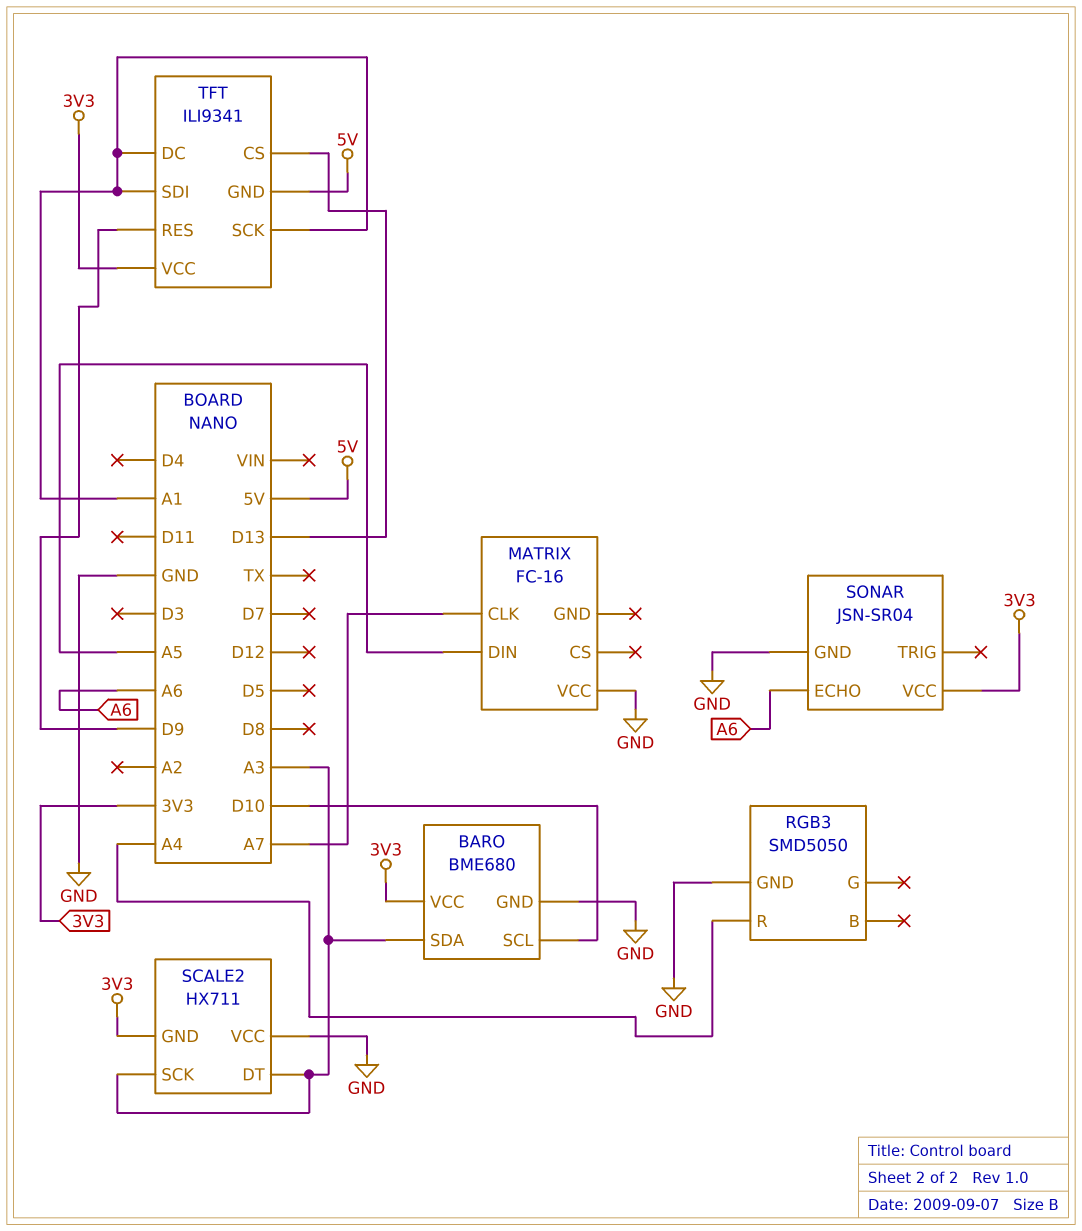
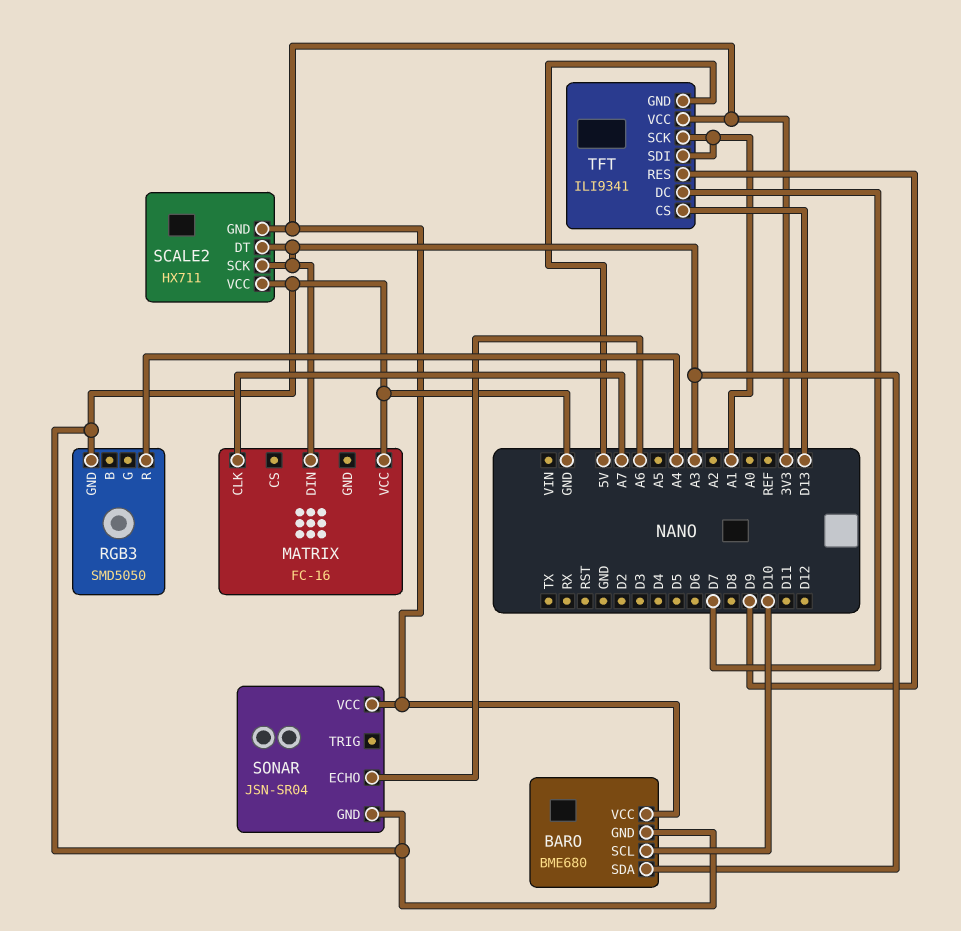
MATRIX pin DIN: A5 -> A3
TFT pin DC: A1 -> D7

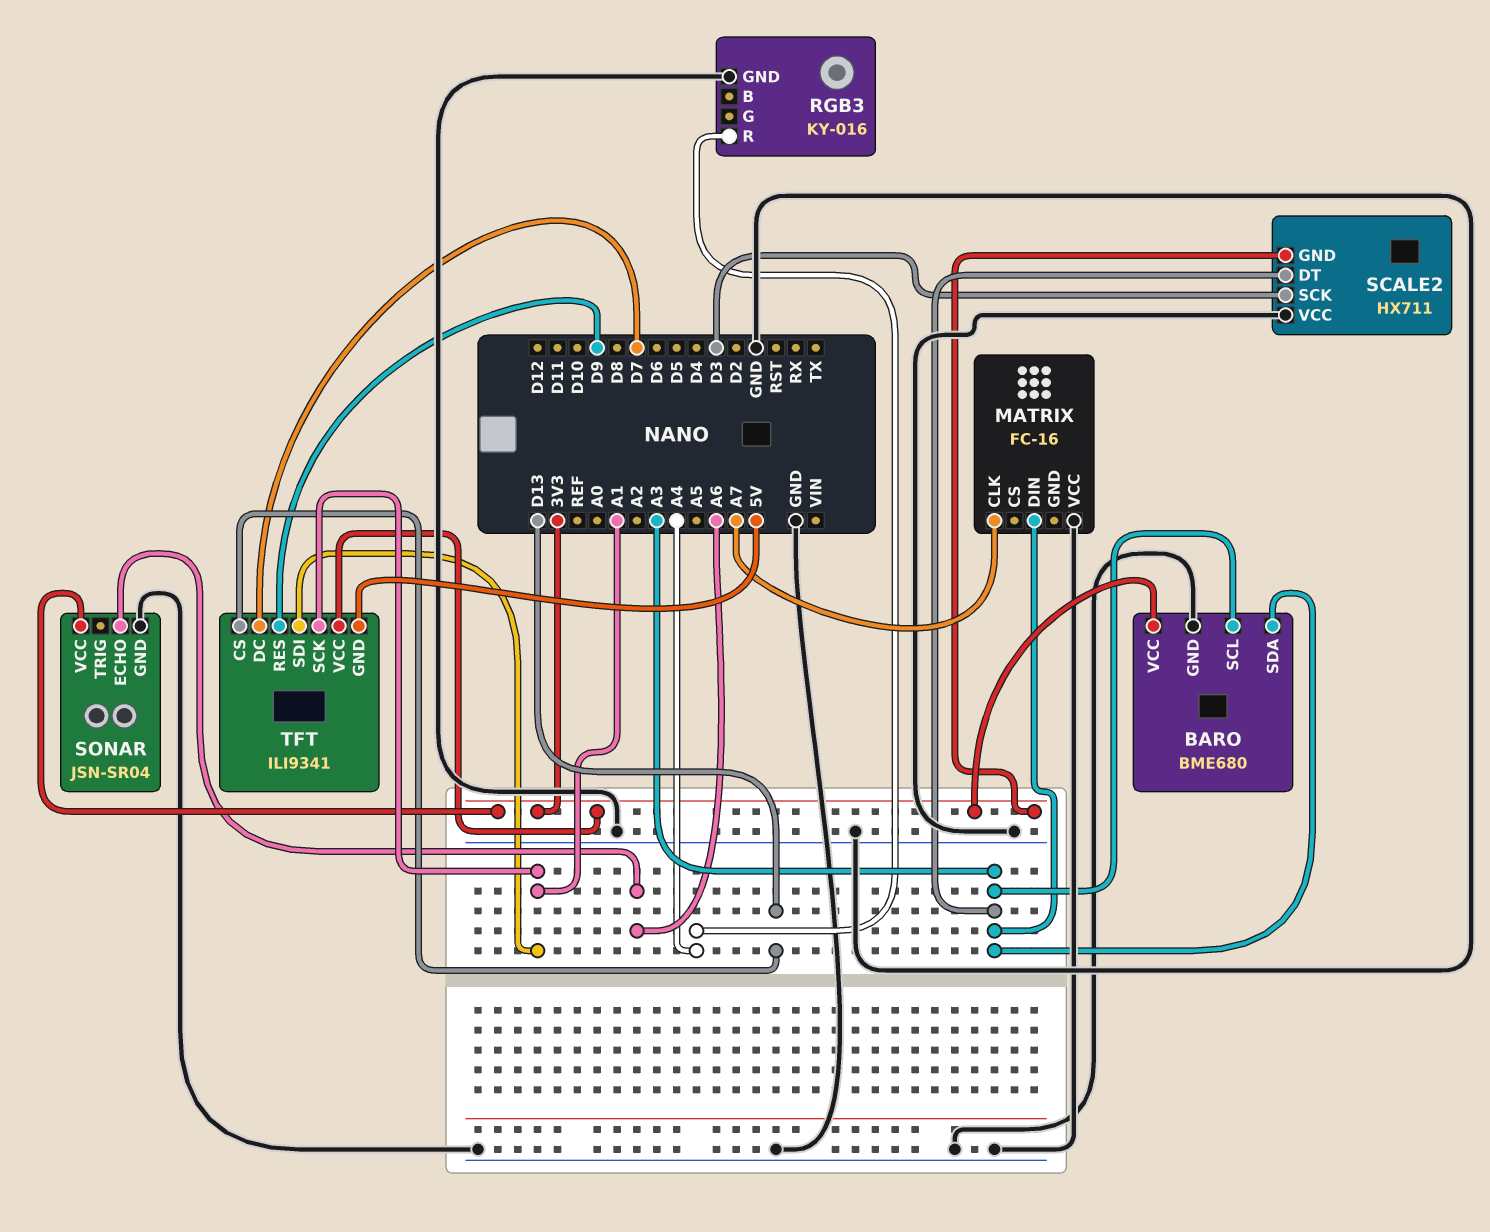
BARO pin SCL: D10 -> A3
RGB3: SMD5050 -> KY-016
SCALE2 pin SCK: A3 -> D3

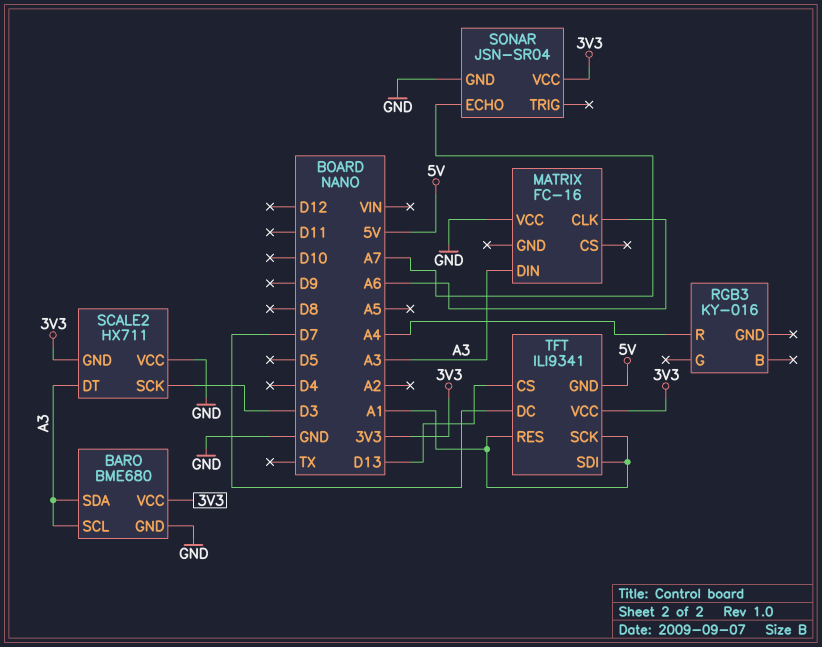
MATRIX pin CLK: A7 -> A6
RGB3 pin GND: GND -> none
SONAR pin ECHO: A6 -> A7
TFT pin RES: D9 -> A1

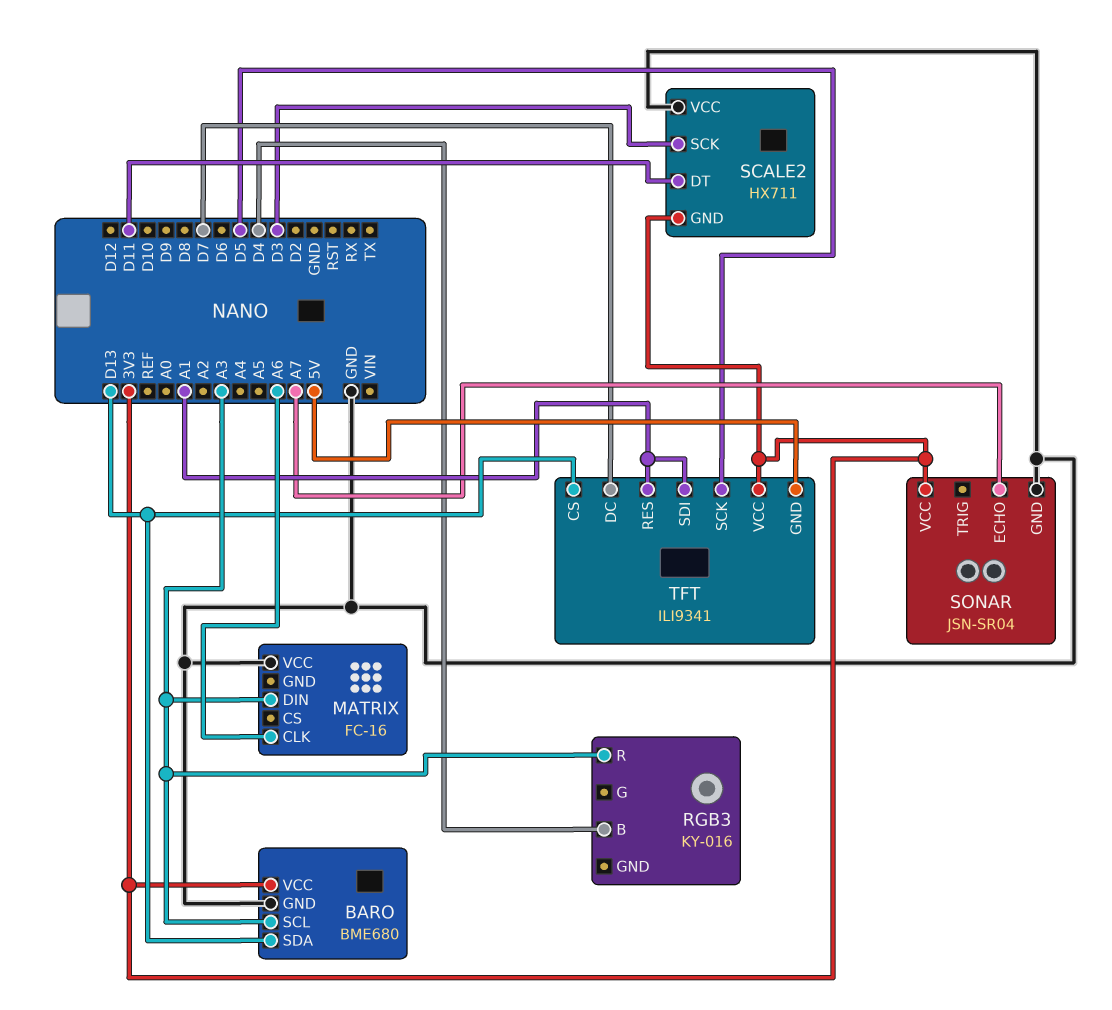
BARO pin SDA: A3 -> D13
RGB3 pin B: none -> D4
RGB3 pin R: A4 -> A3
SCALE2 pin DT: A3 -> D11
TFT pin SCK: A1 -> D5

